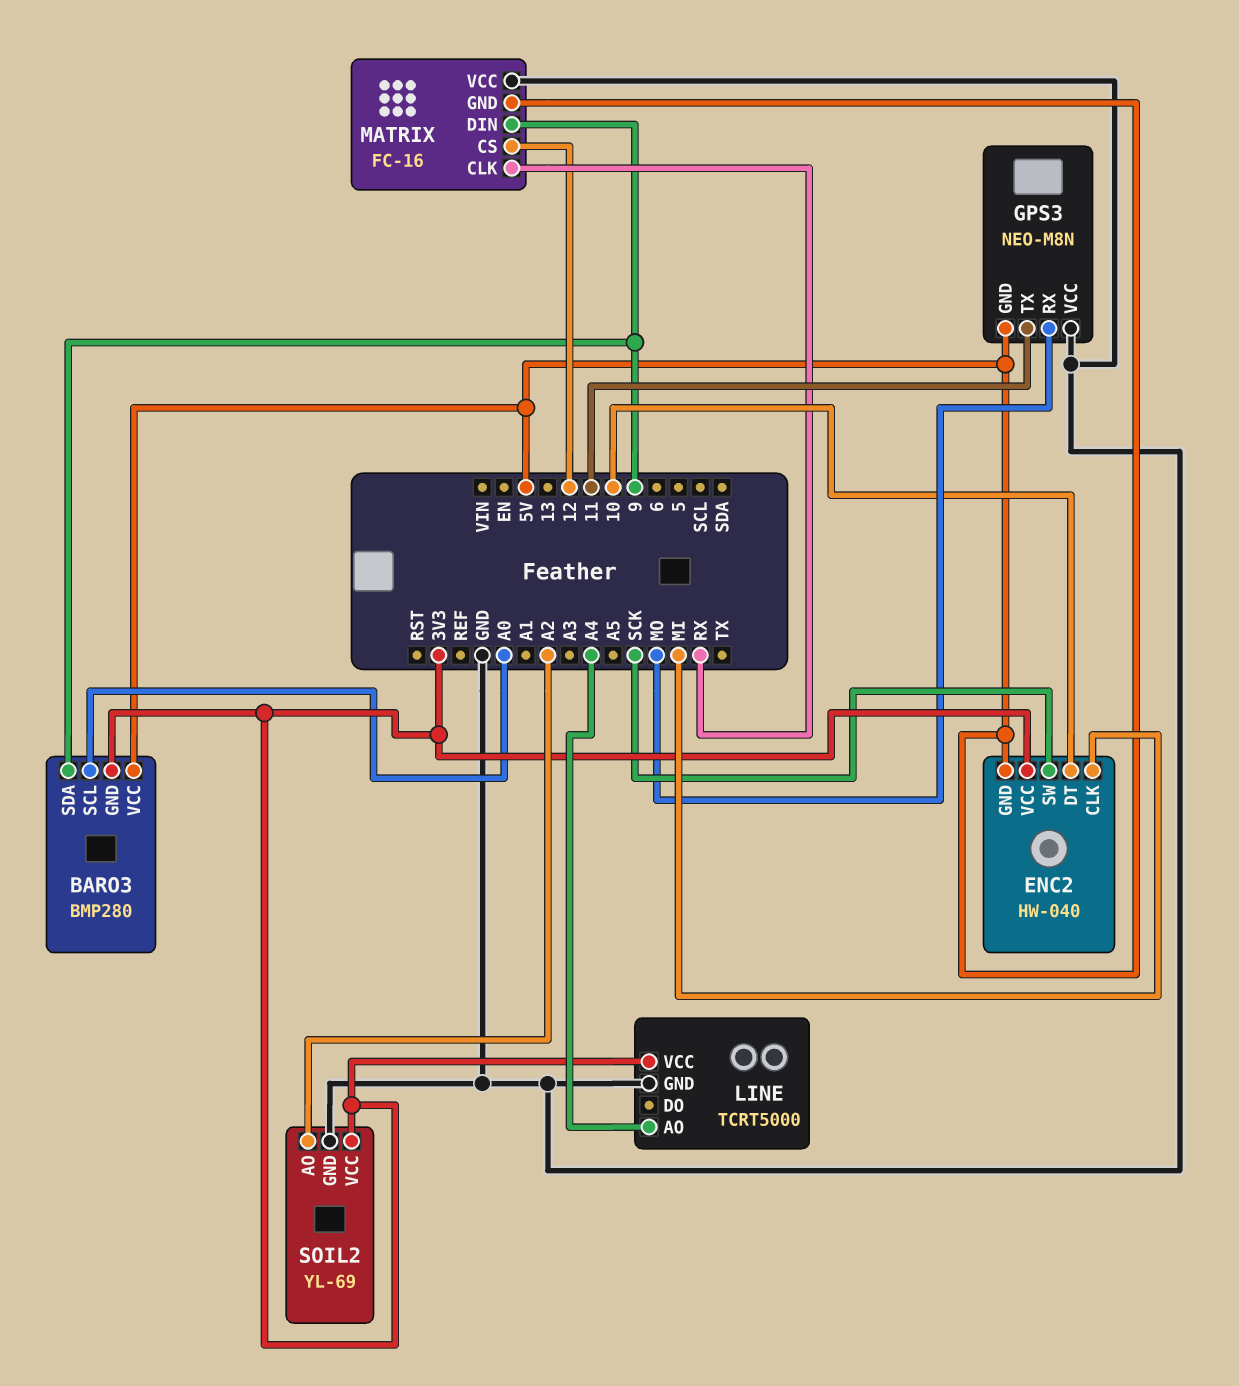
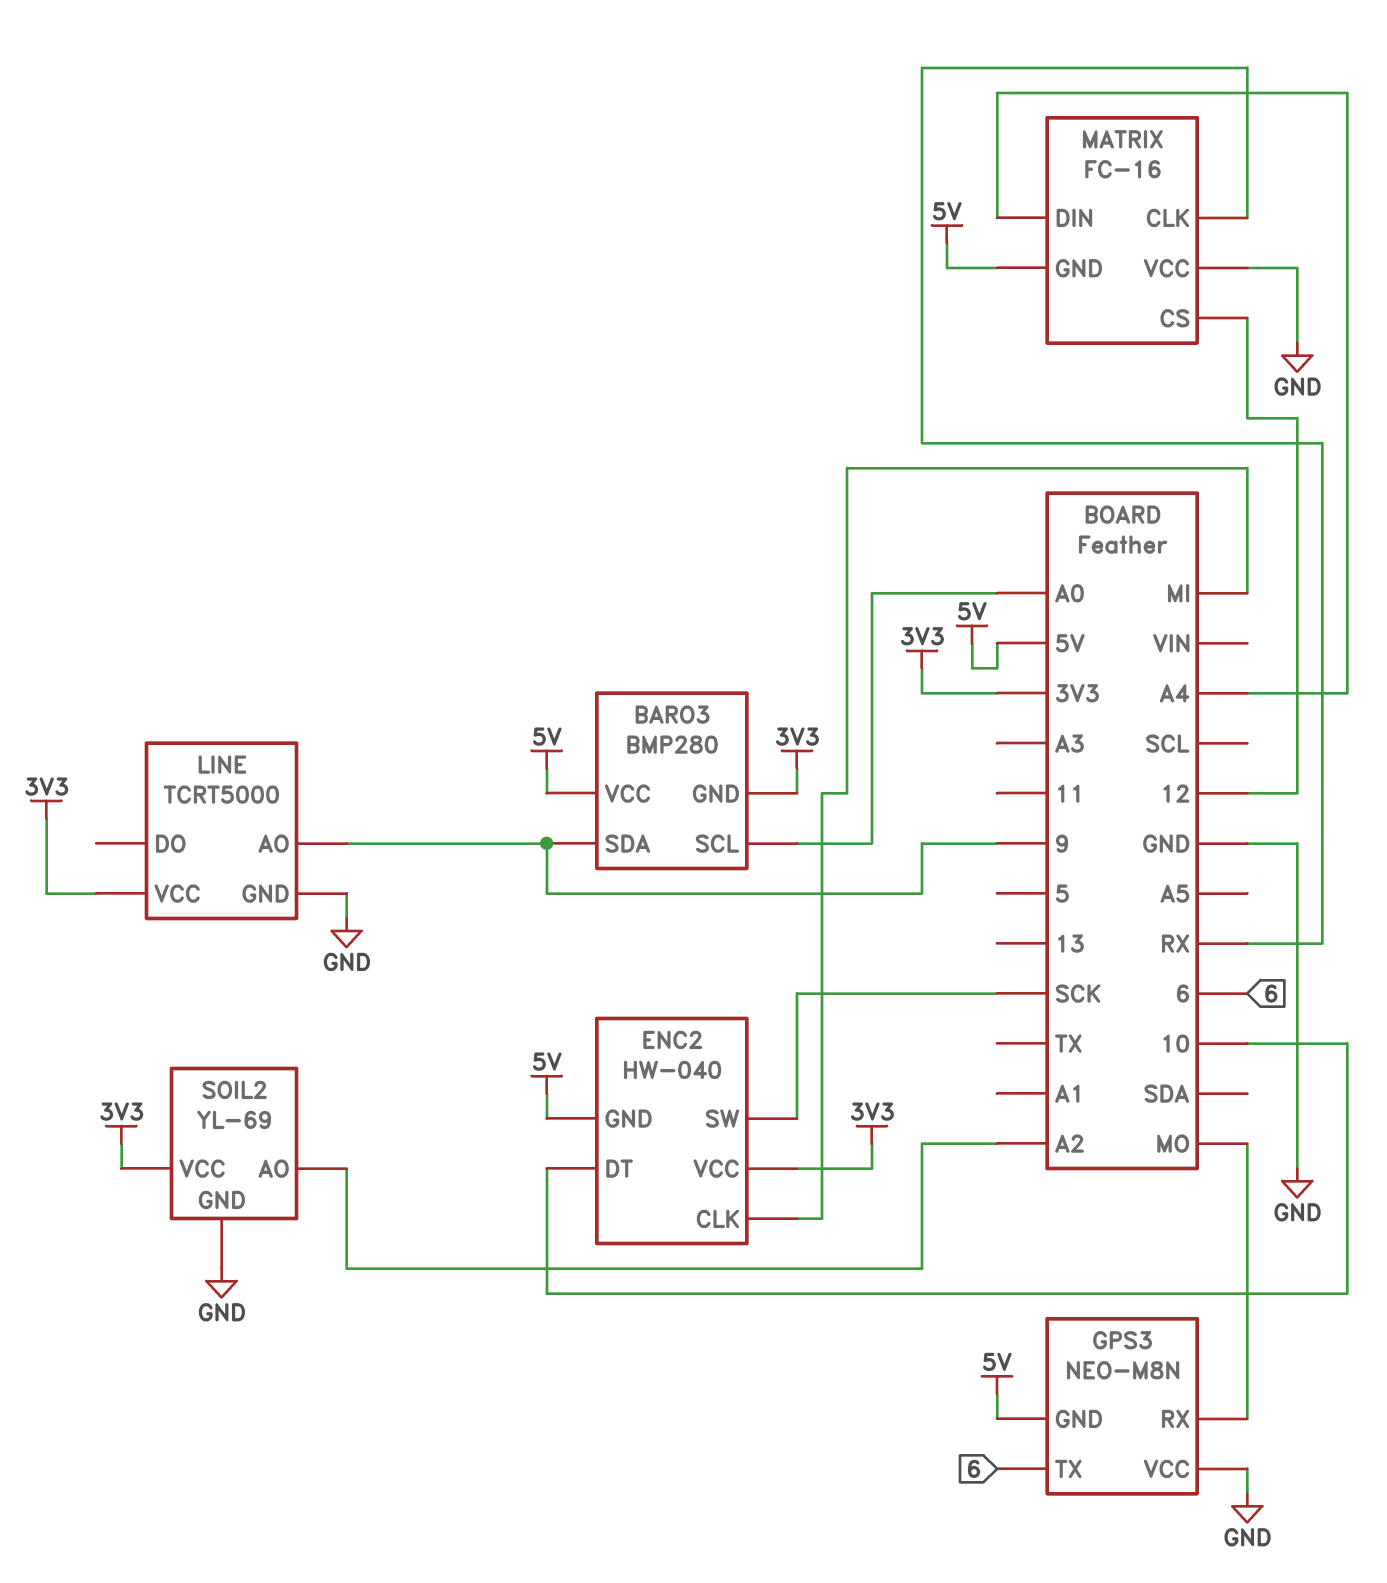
GPS3 pin TX: 11 -> 6
LINE pin AO: A4 -> 9
MATRIX pin DIN: 9 -> A4

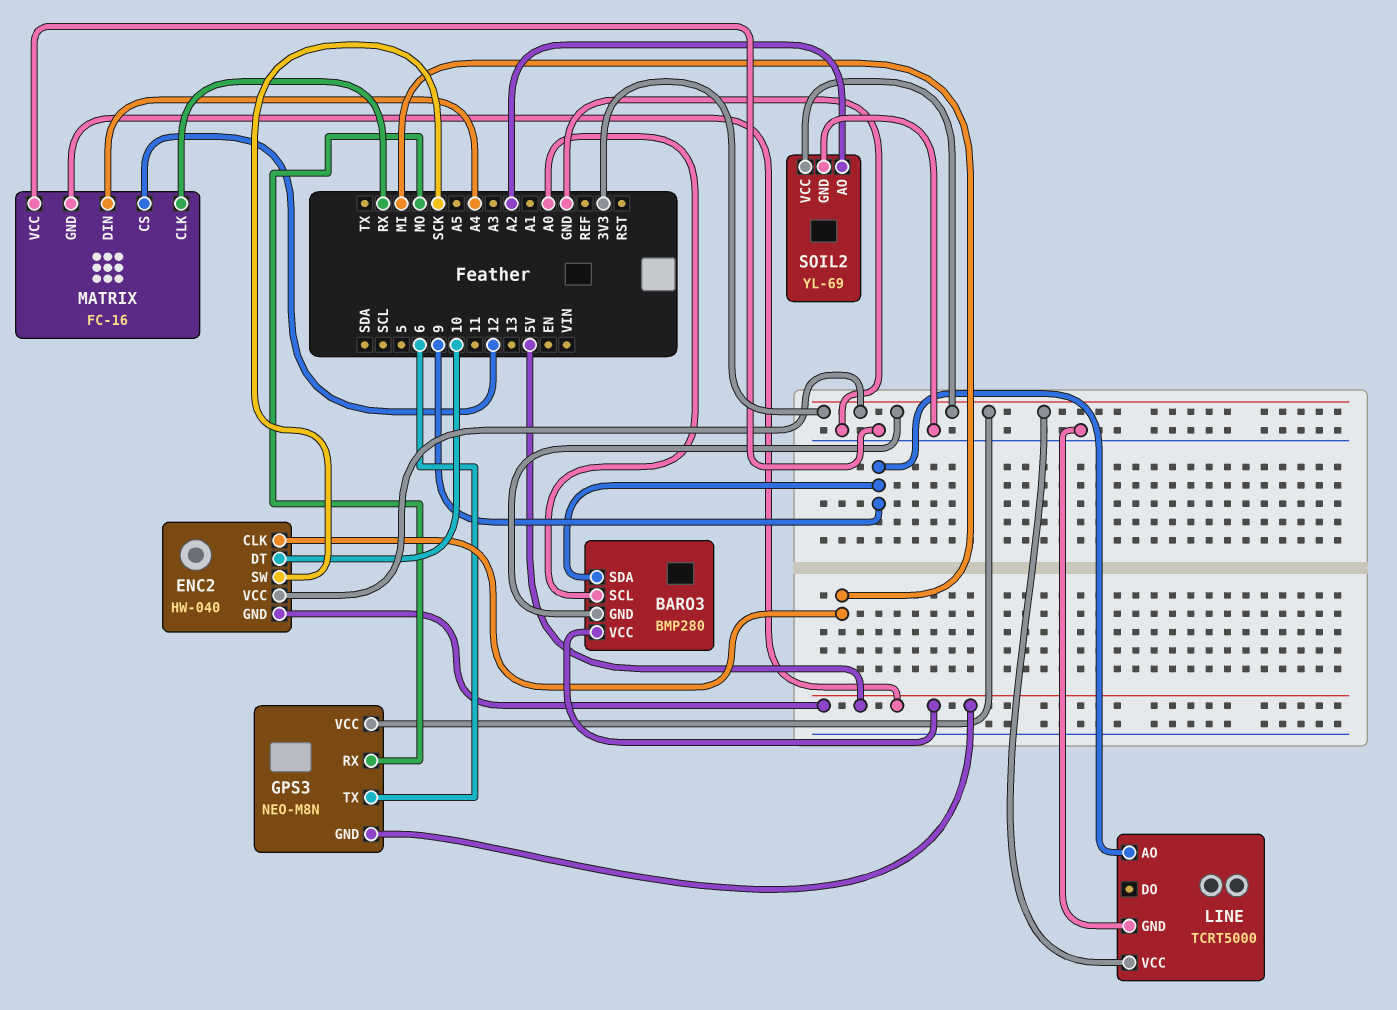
GPS3 pin VCC: GND -> 3V3

